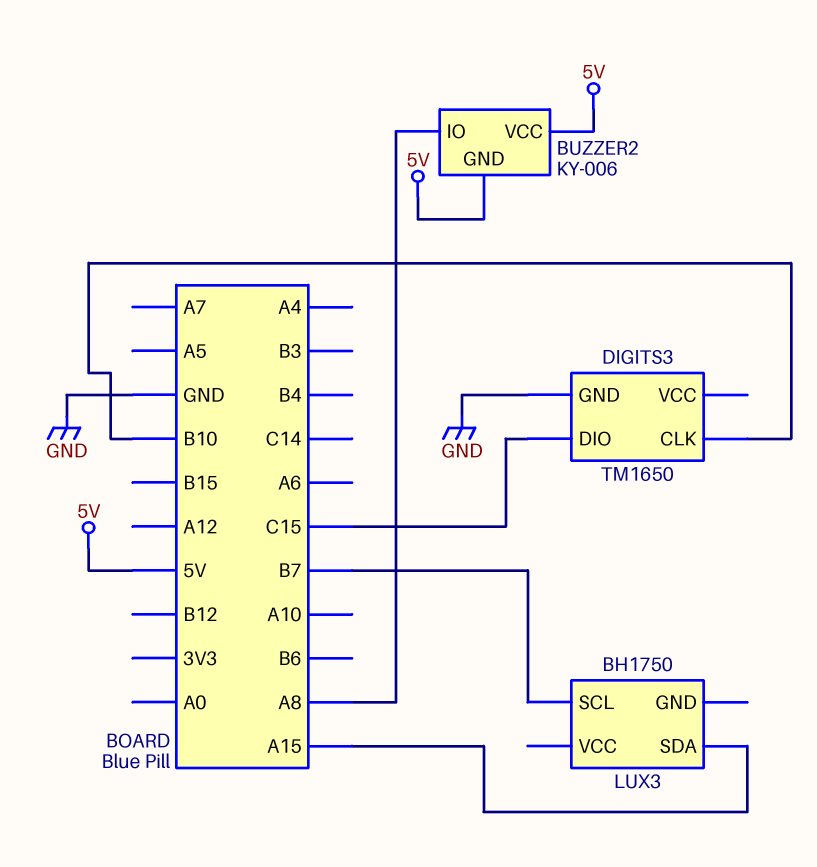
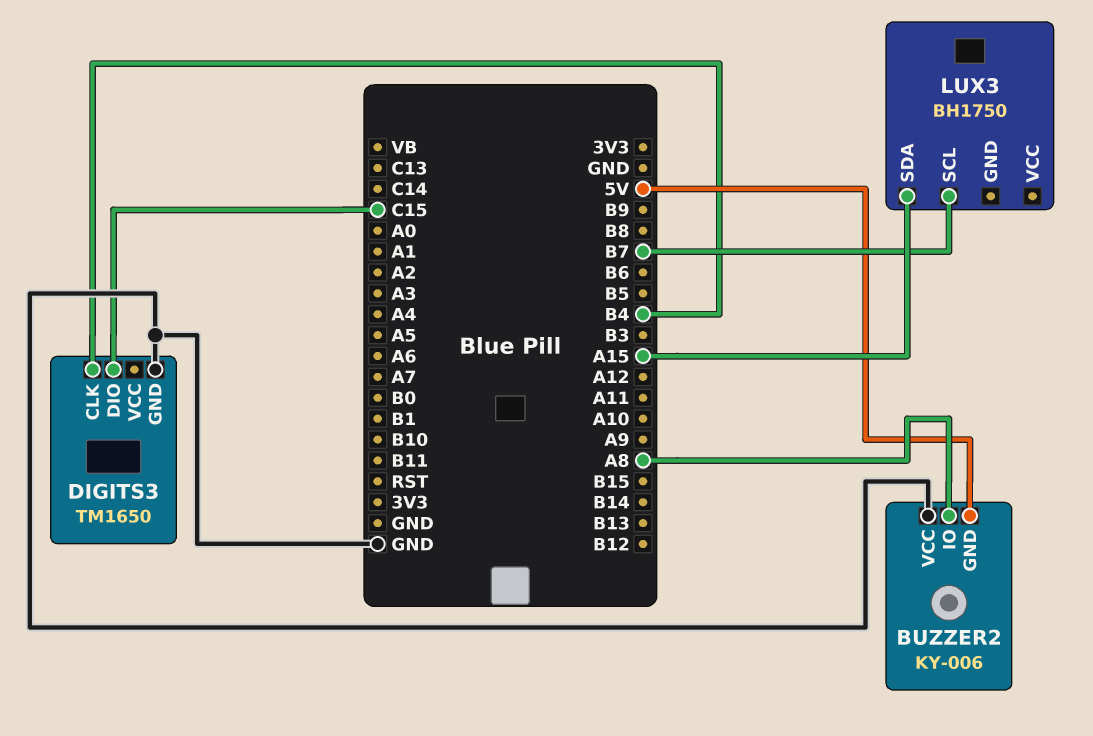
BUZZER2 pin VCC: 5V -> GND
DIGITS3 pin CLK: B10 -> B4

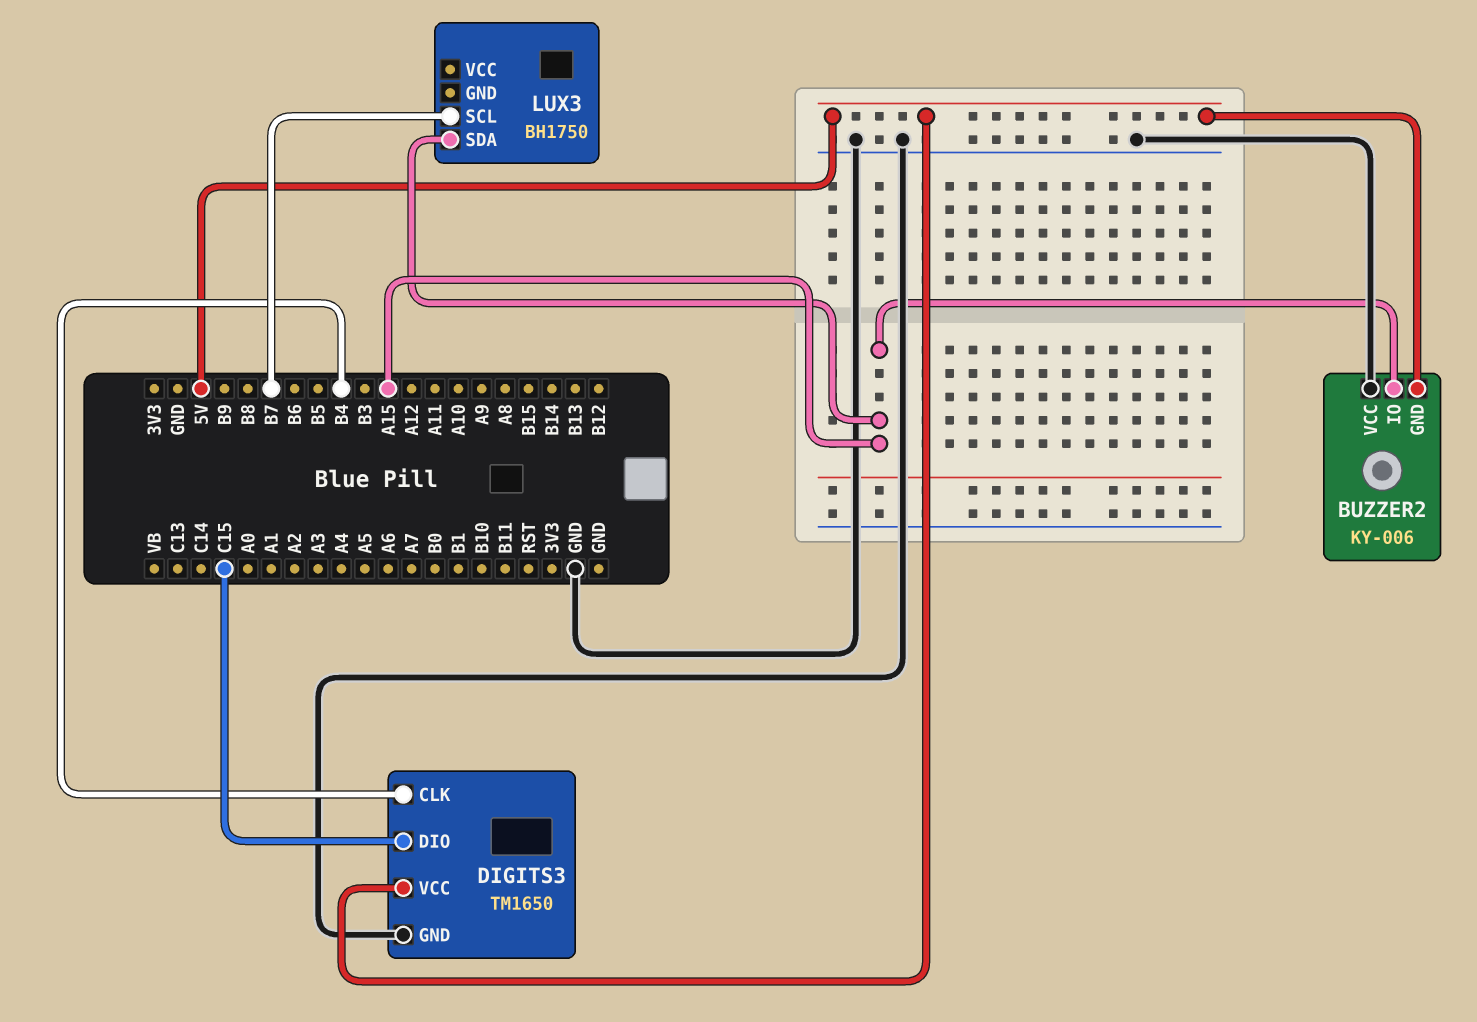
BUZZER2 pin IO: A8 -> A15
DIGITS3 pin VCC: none -> 5V

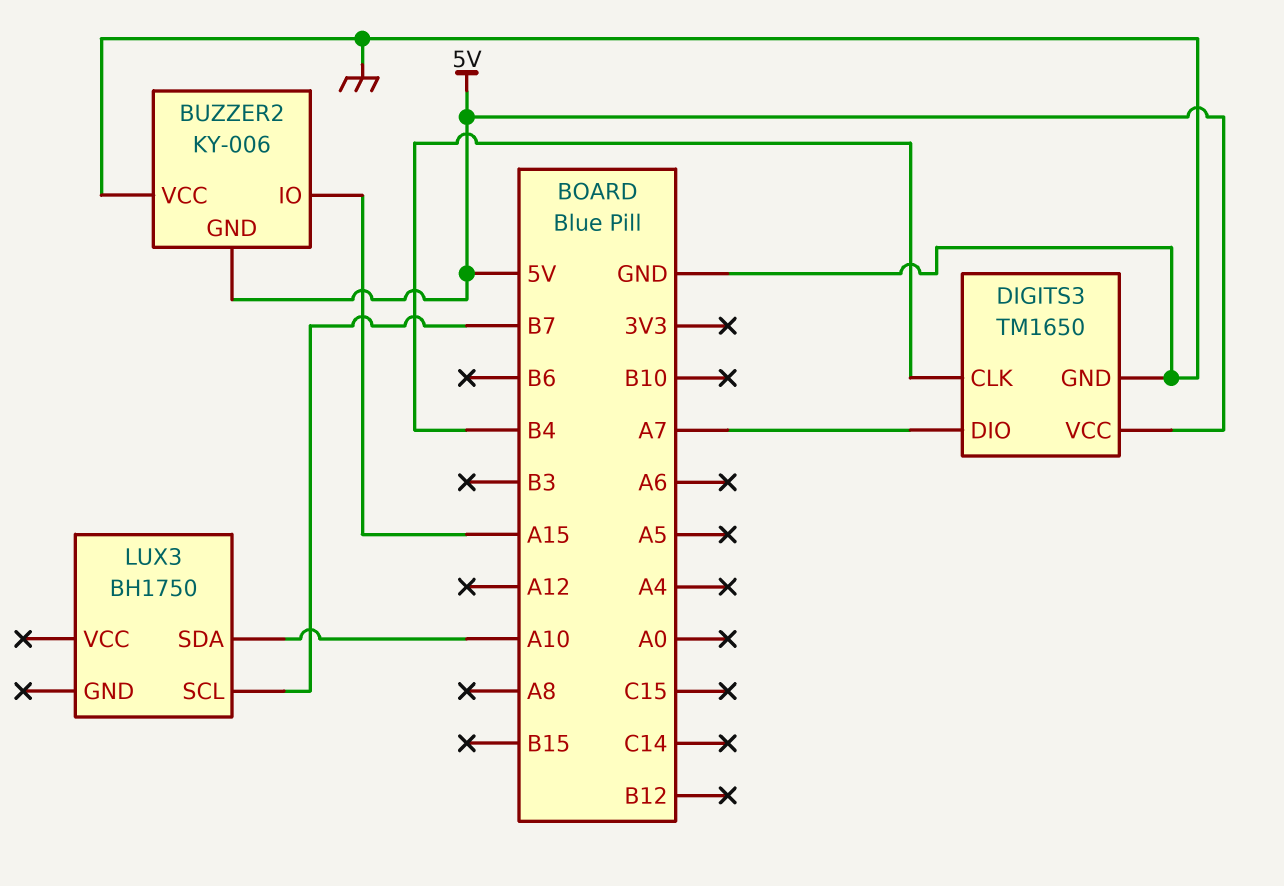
DIGITS3 pin DIO: C15 -> A7
LUX3 pin SDA: A15 -> A10

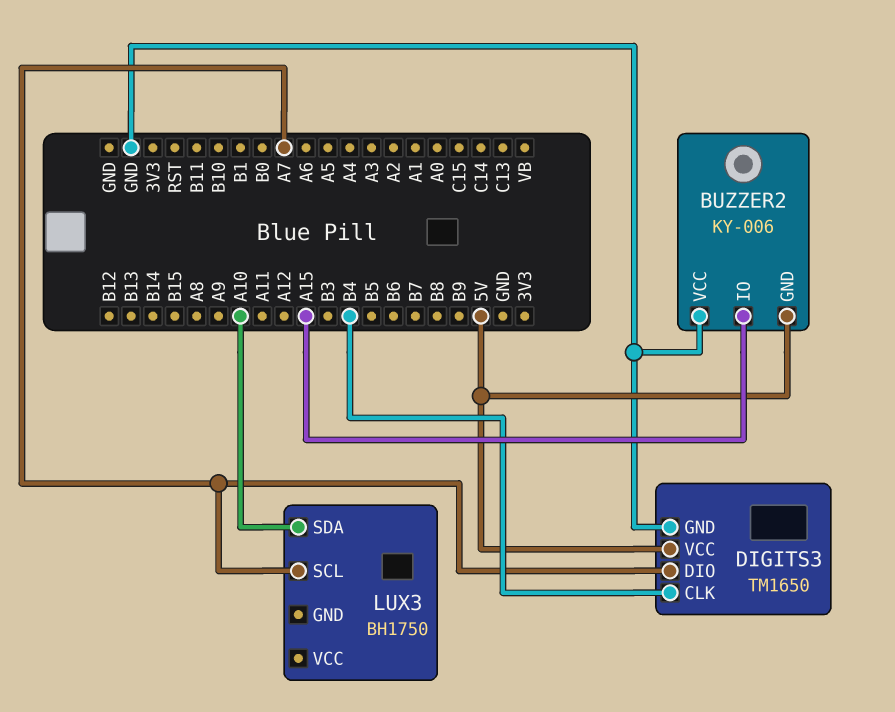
LUX3 pin SCL: B7 -> A7

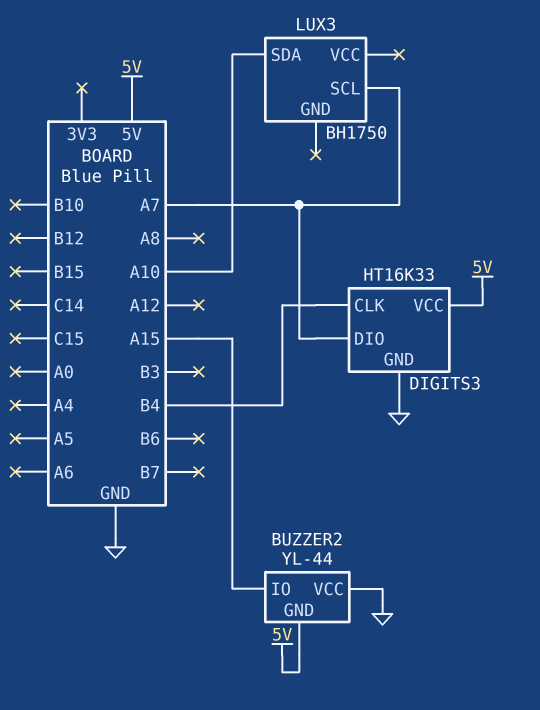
BUZZER2: KY-006 -> YL-44
DIGITS3: TM1650 -> HT16K33

